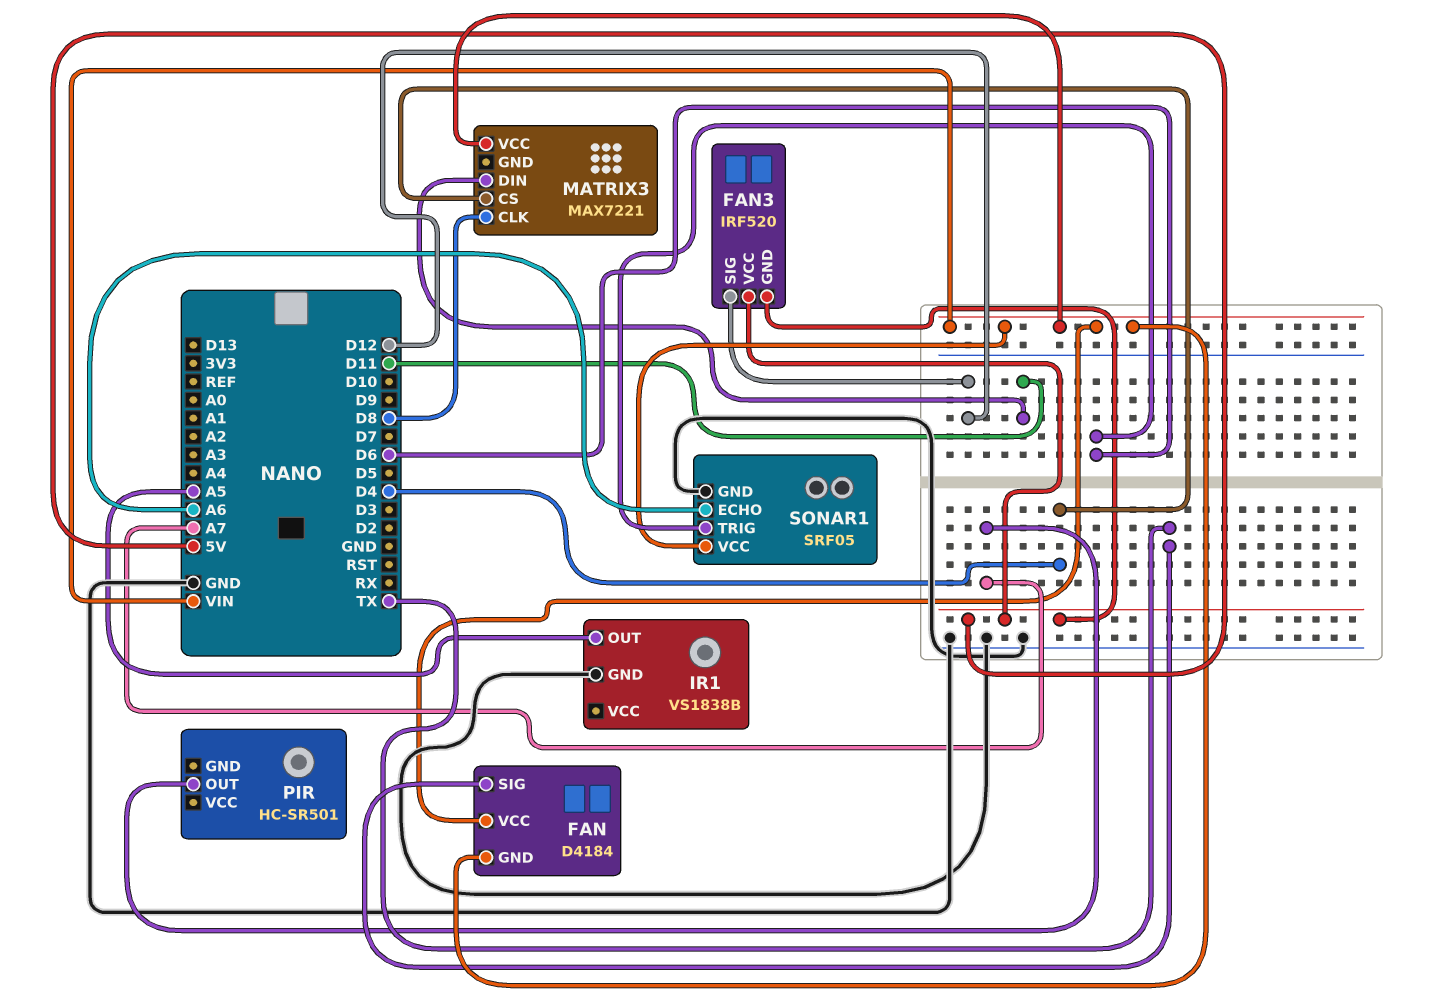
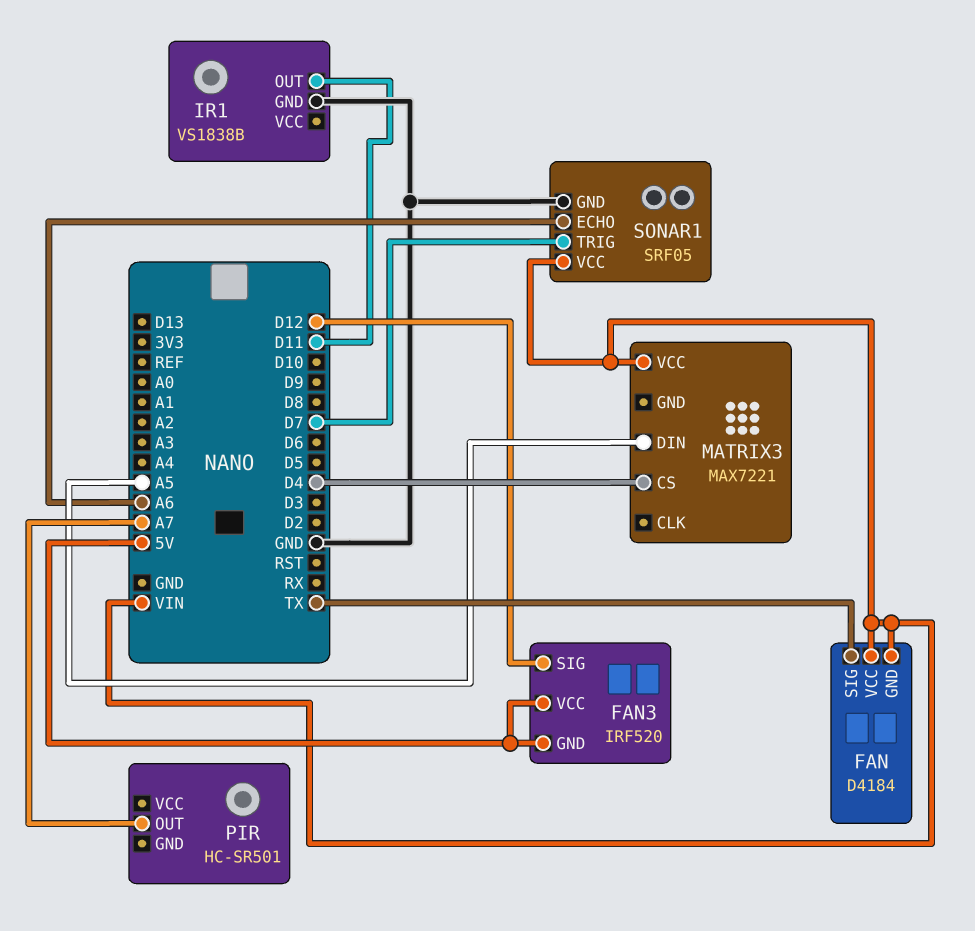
IR1 pin OUT: A5 -> D11
MATRIX3 pin CLK: D8 -> none
MATRIX3 pin DIN: D11 -> A5
SONAR1 pin TRIG: D6 -> D7

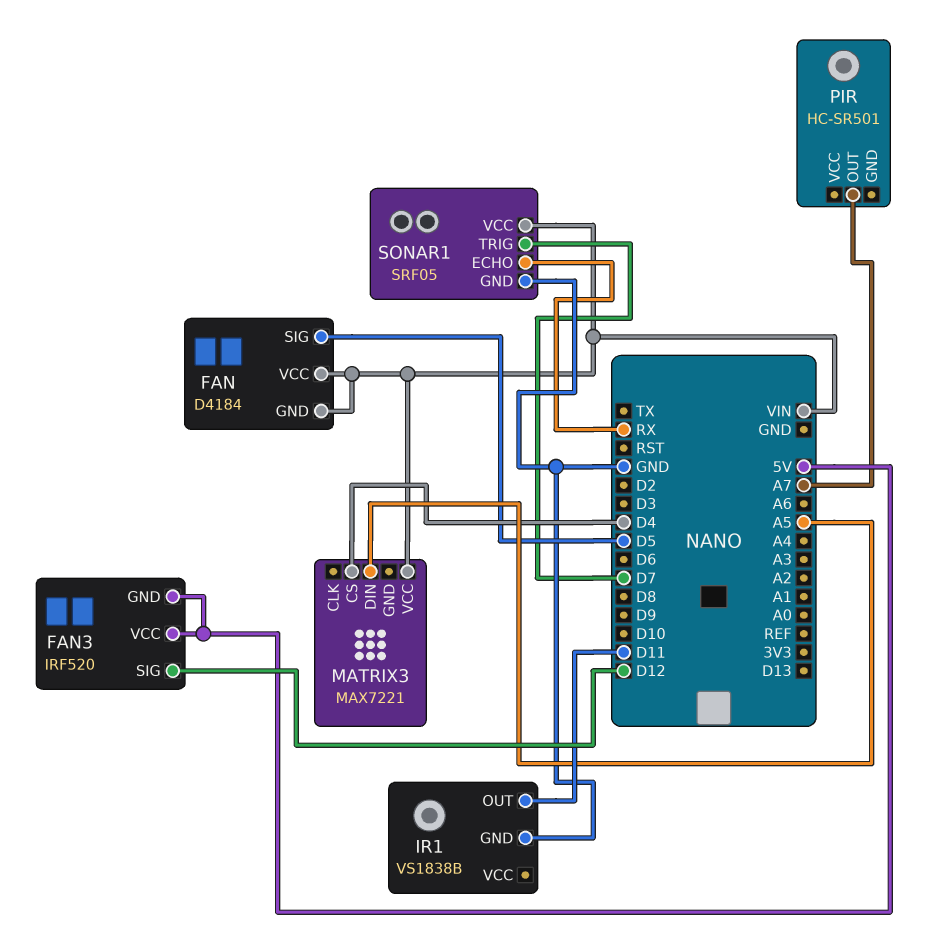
FAN pin SIG: TX -> D5
SONAR1 pin ECHO: A6 -> RX

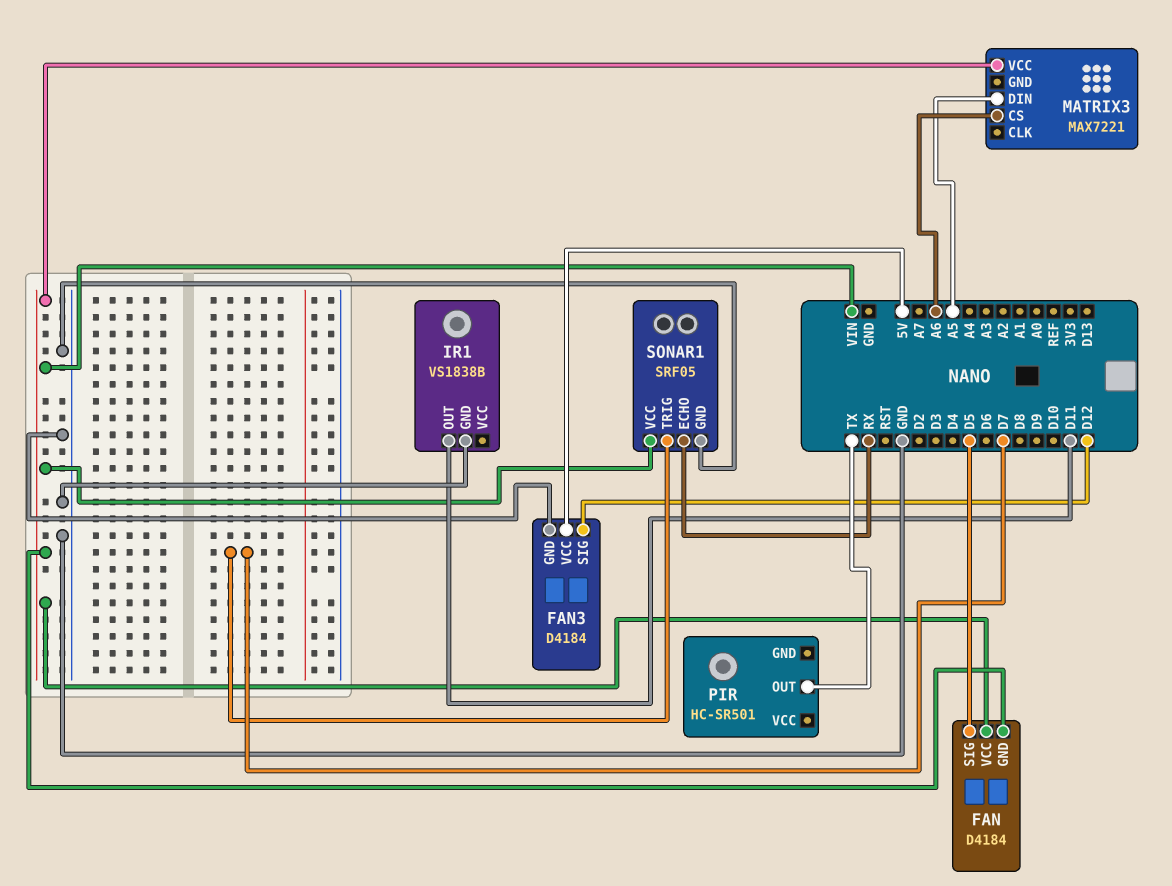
FAN3: IRF520 -> D4184
FAN3 pin GND: 5V -> GND
MATRIX3 pin CS: D4 -> A6
PIR pin OUT: A7 -> TX

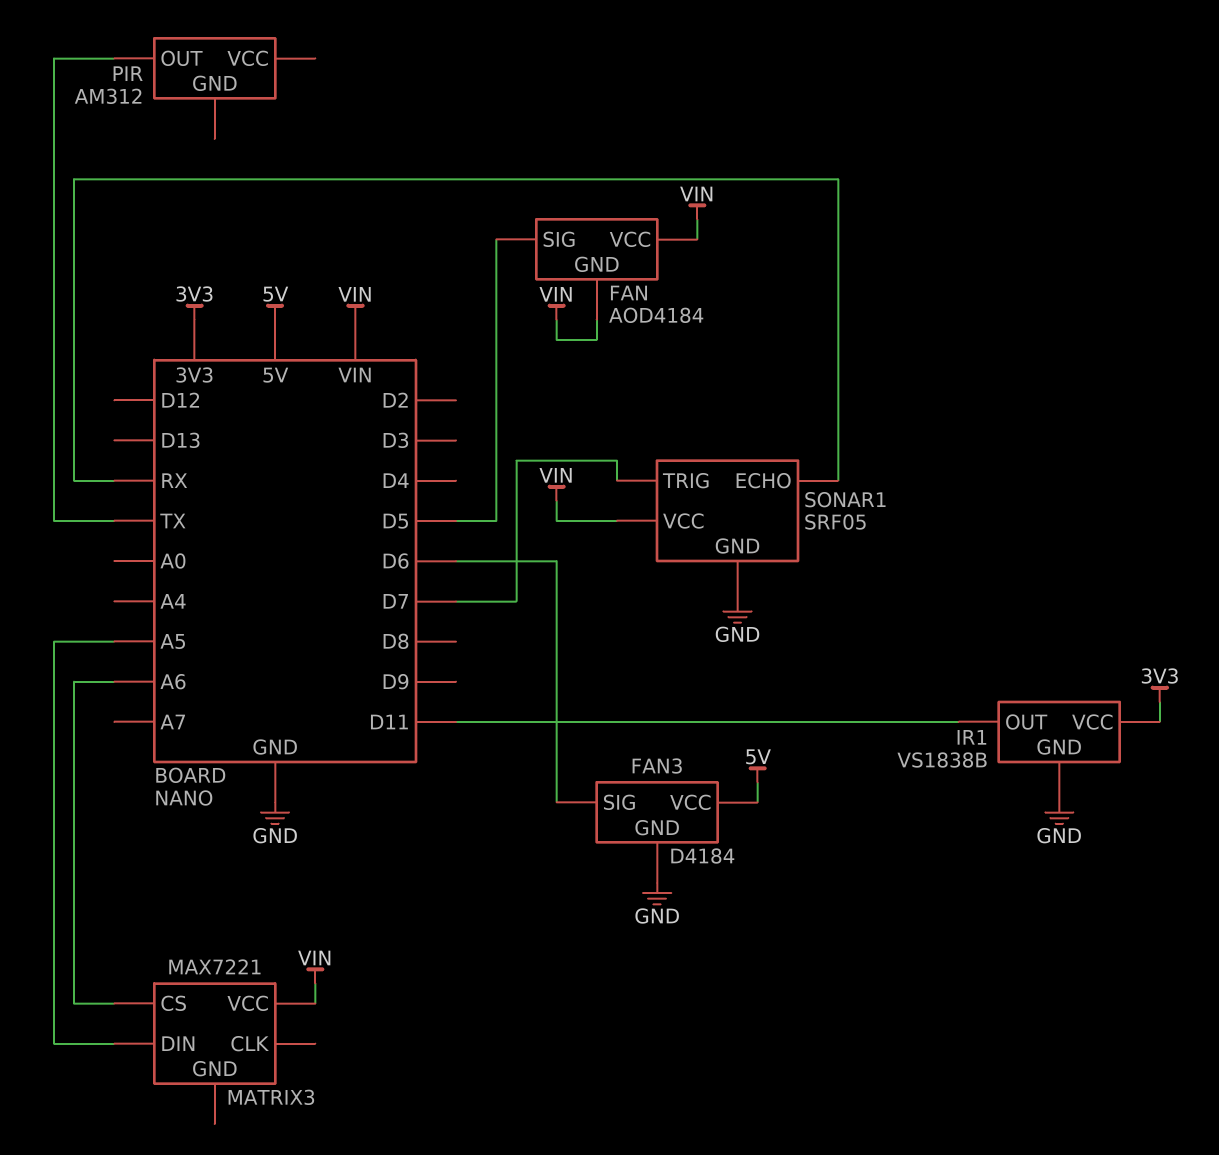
FAN: D4184 -> AOD4184
FAN3 pin SIG: D12 -> D6
IR1 pin VCC: none -> 3V3
PIR: HC-SR501 -> AM312

